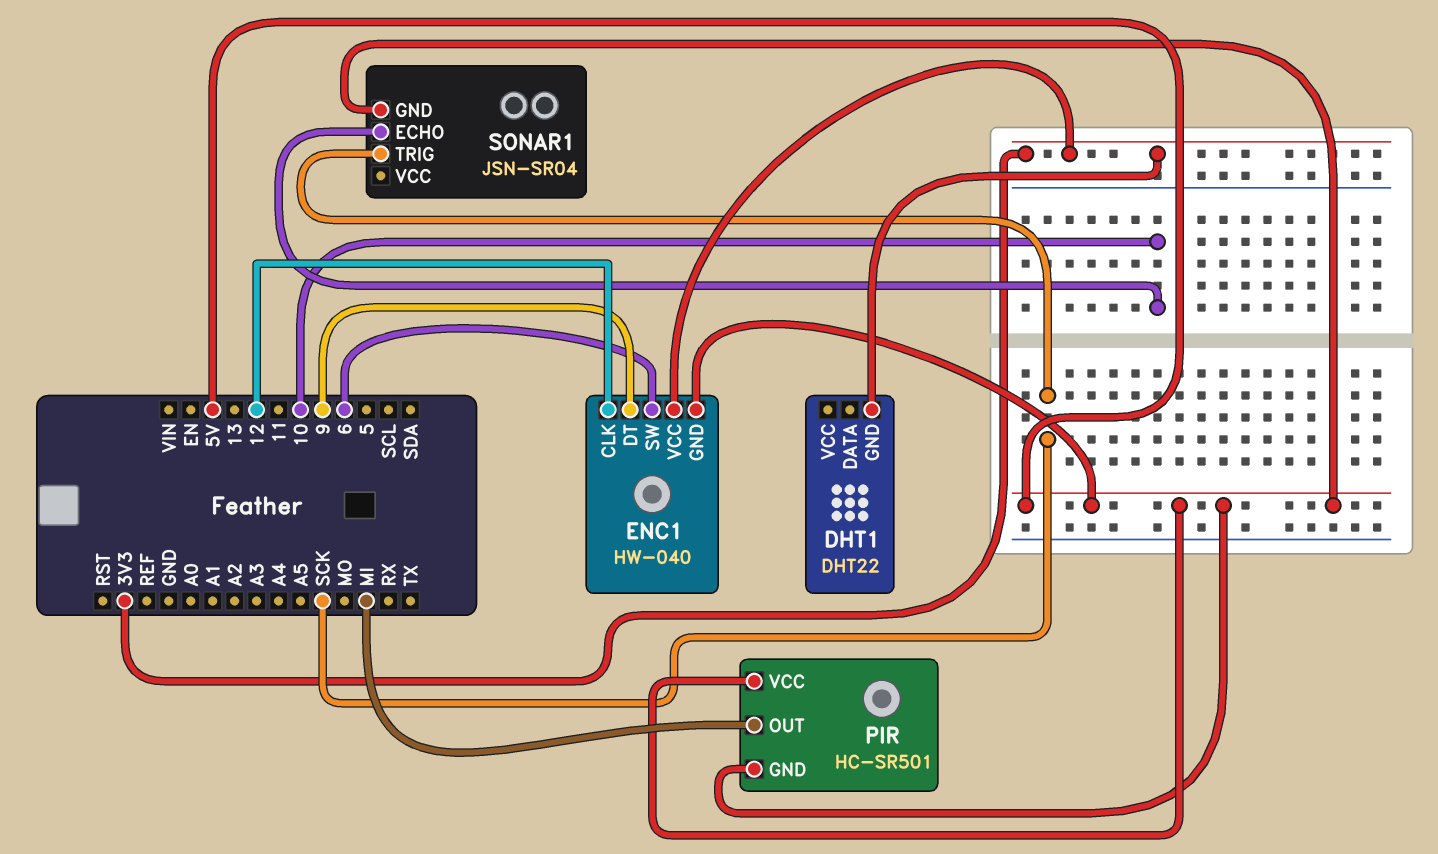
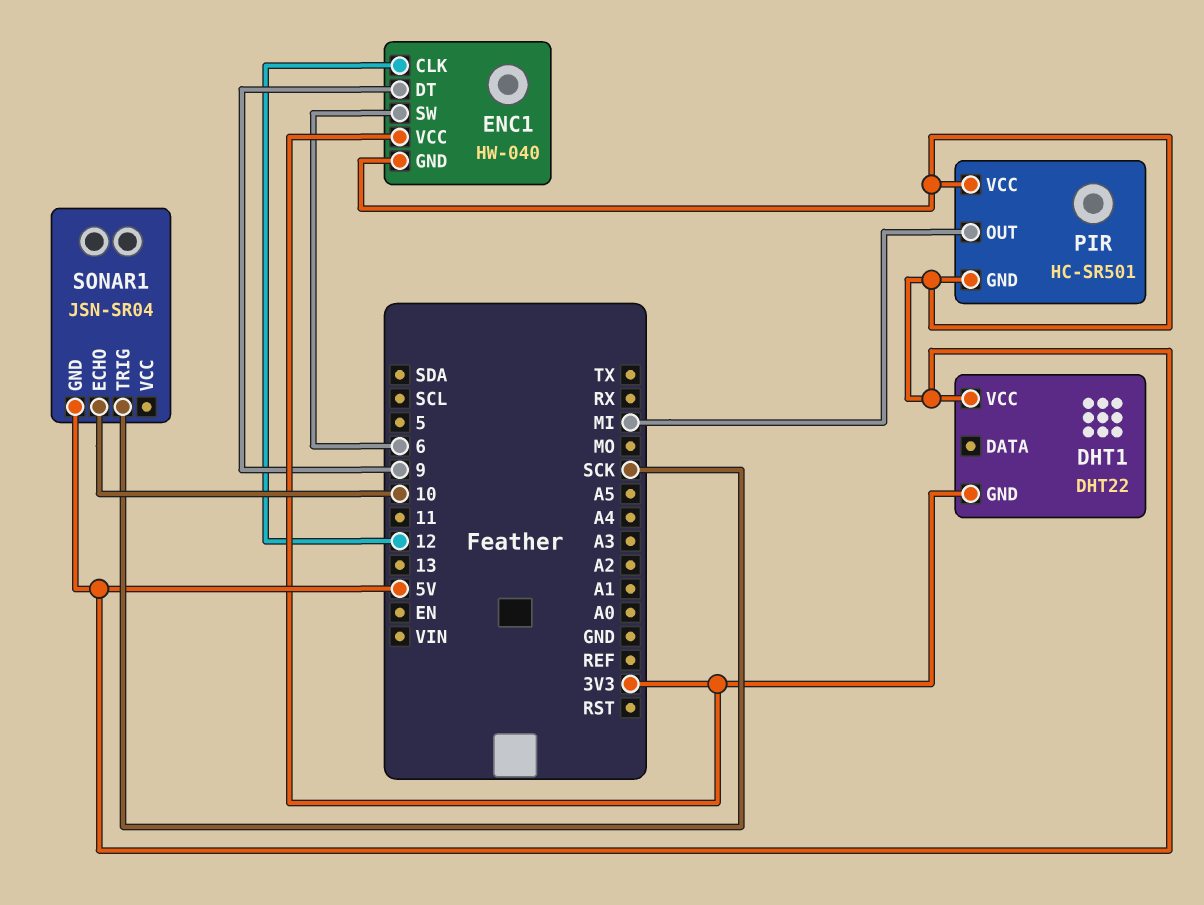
DHT1 pin VCC: none -> 5V

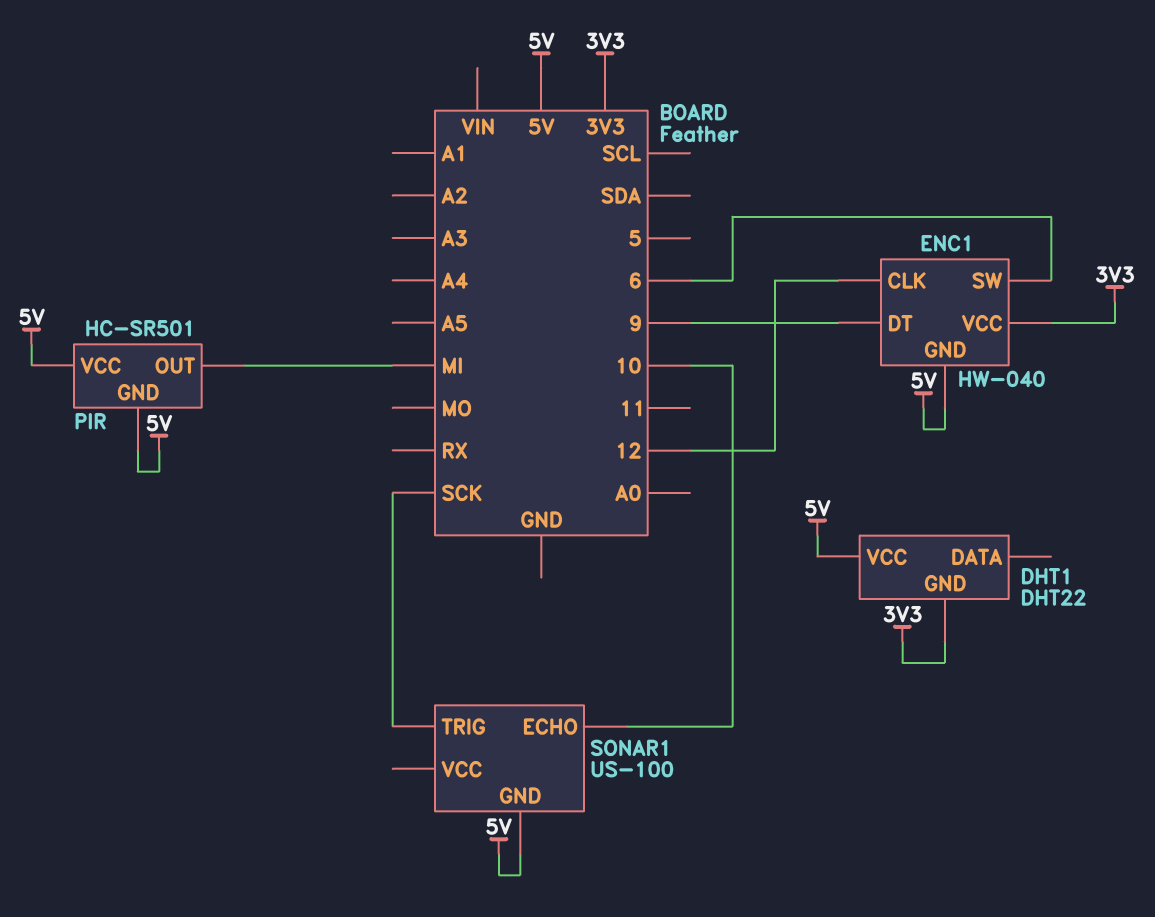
SONAR1: JSN-SR04 -> US-100

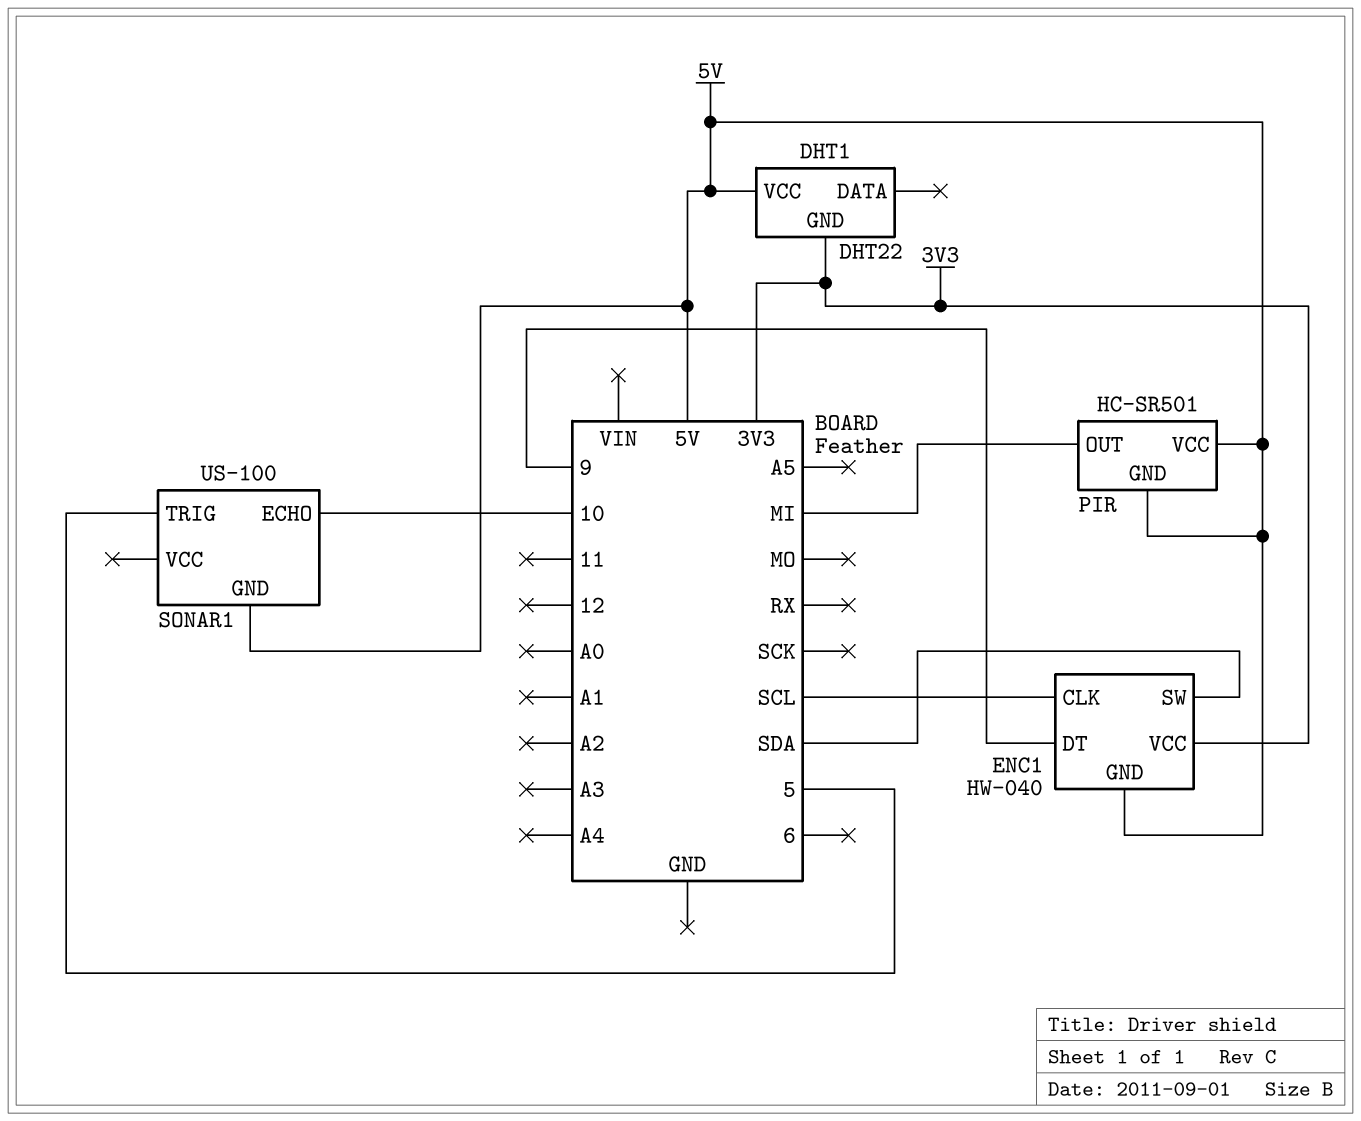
ENC1 pin CLK: 12 -> SCL
ENC1 pin SW: 6 -> SDA
SONAR1 pin TRIG: SCK -> 5

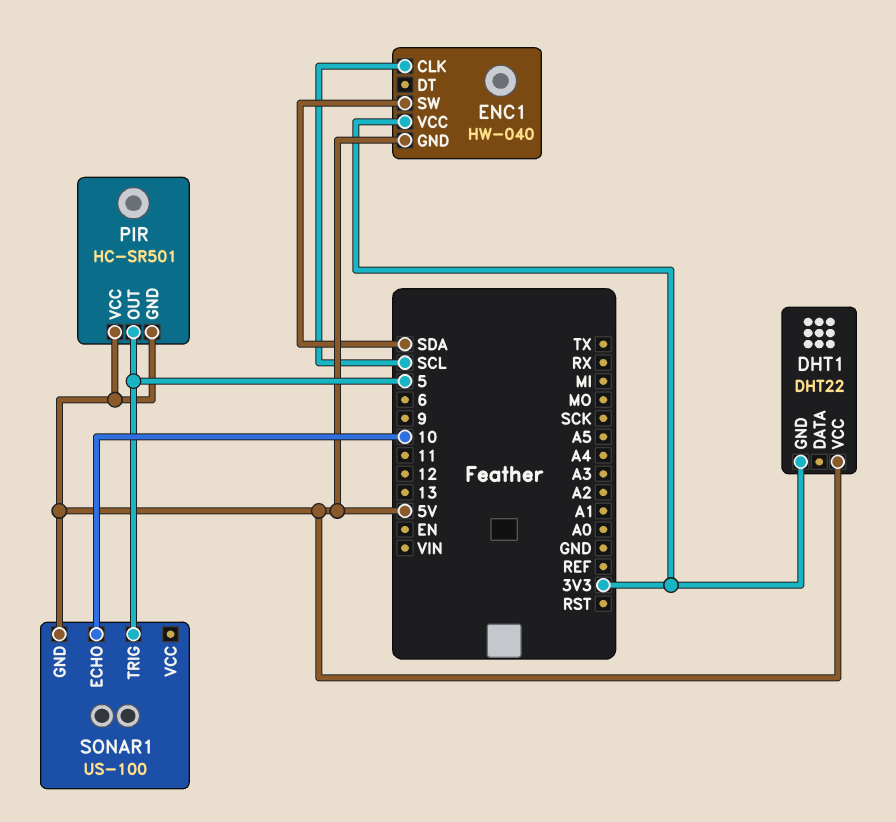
ENC1 pin DT: 9 -> none
PIR pin OUT: MI -> 5

